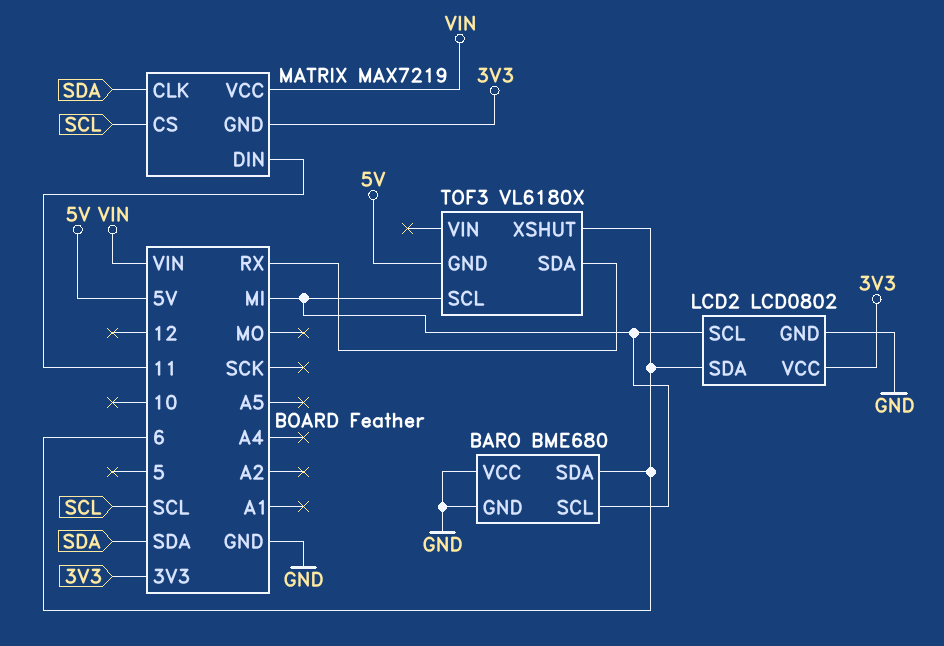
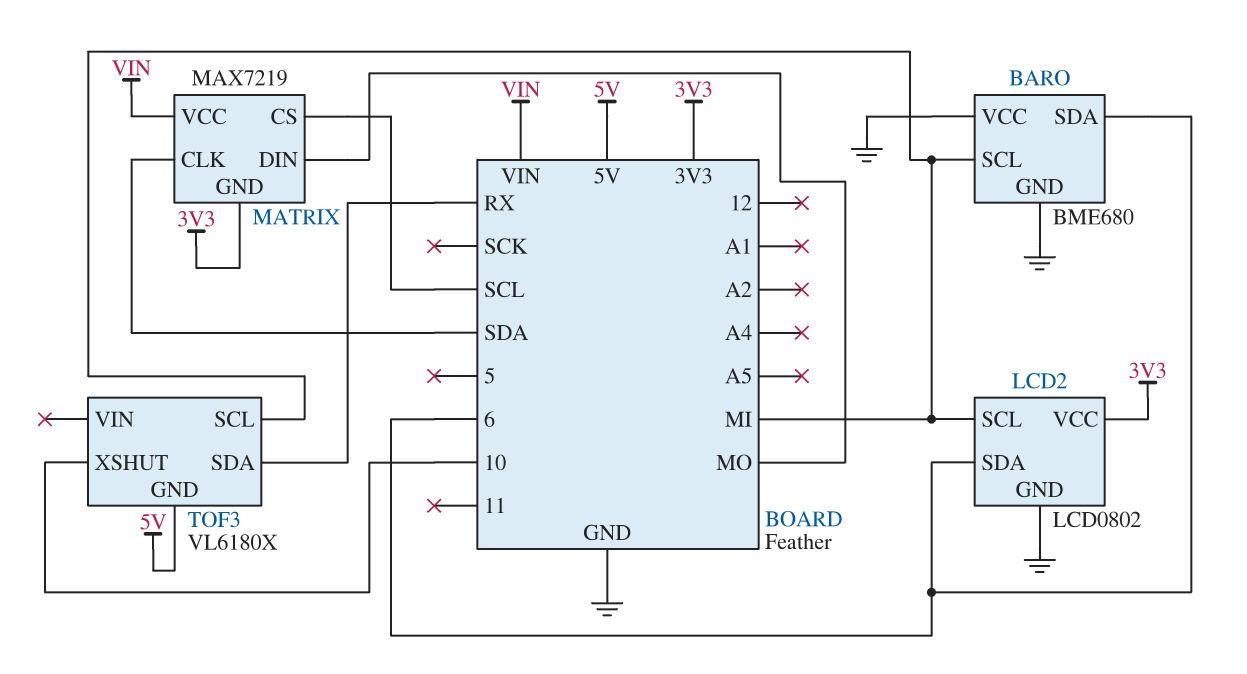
MATRIX pin DIN: 11 -> MO
TOF3 pin XSHUT: 6 -> 10

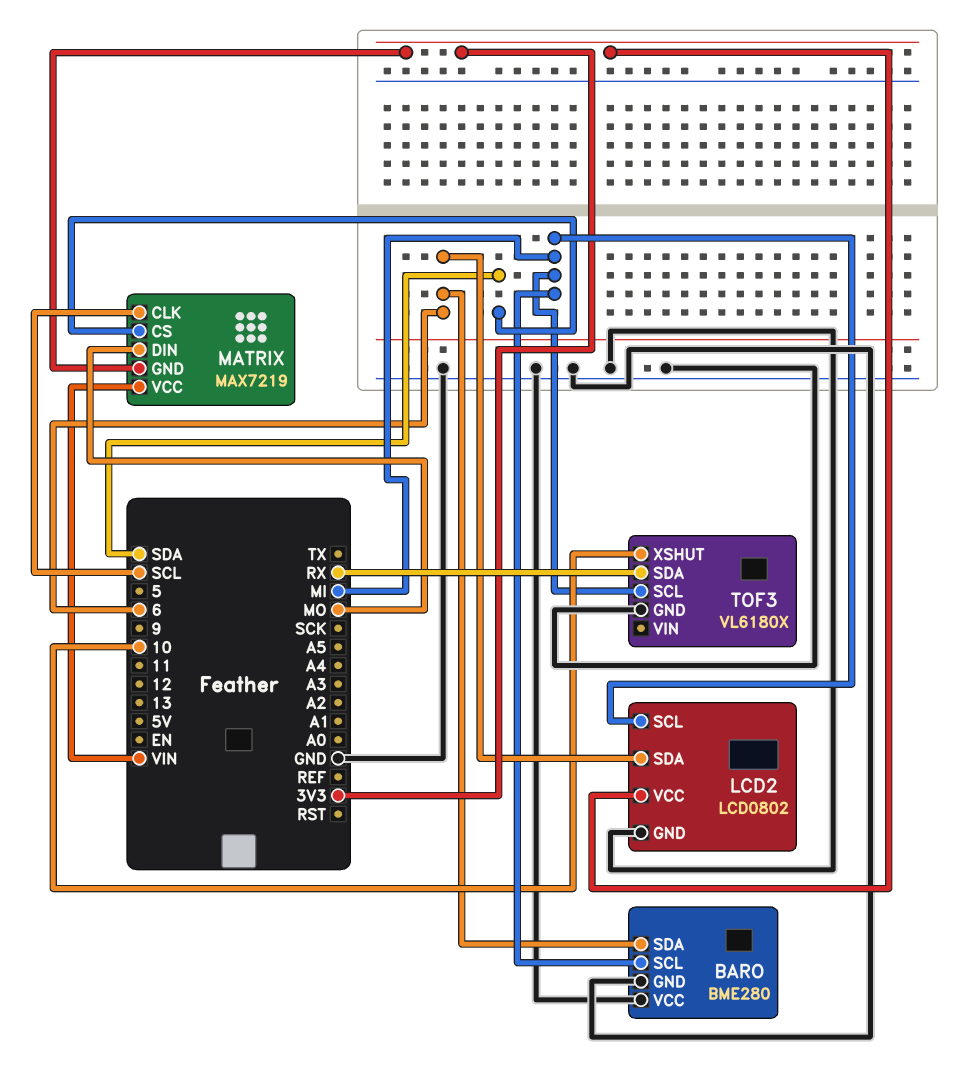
BARO: BME680 -> BME280
MATRIX pin CLK: SDA -> SCL
MATRIX pin CS: SCL -> SDA
TOF3 pin GND: 5V -> GND

